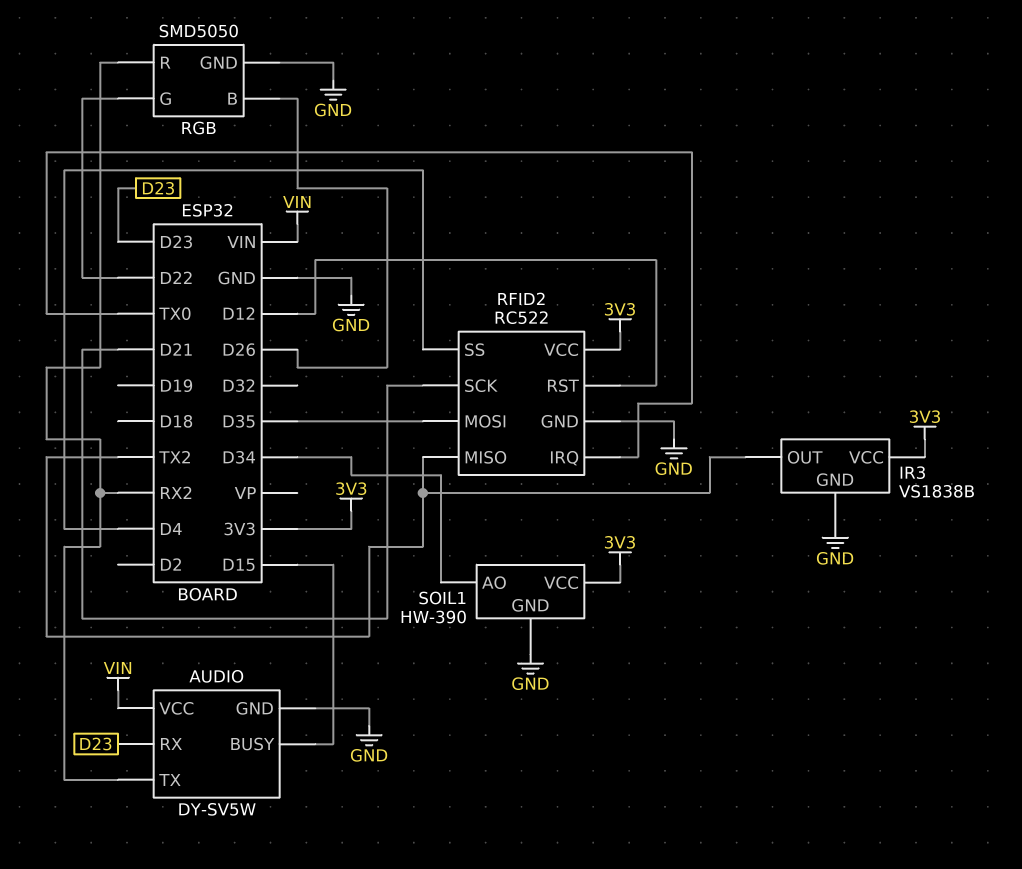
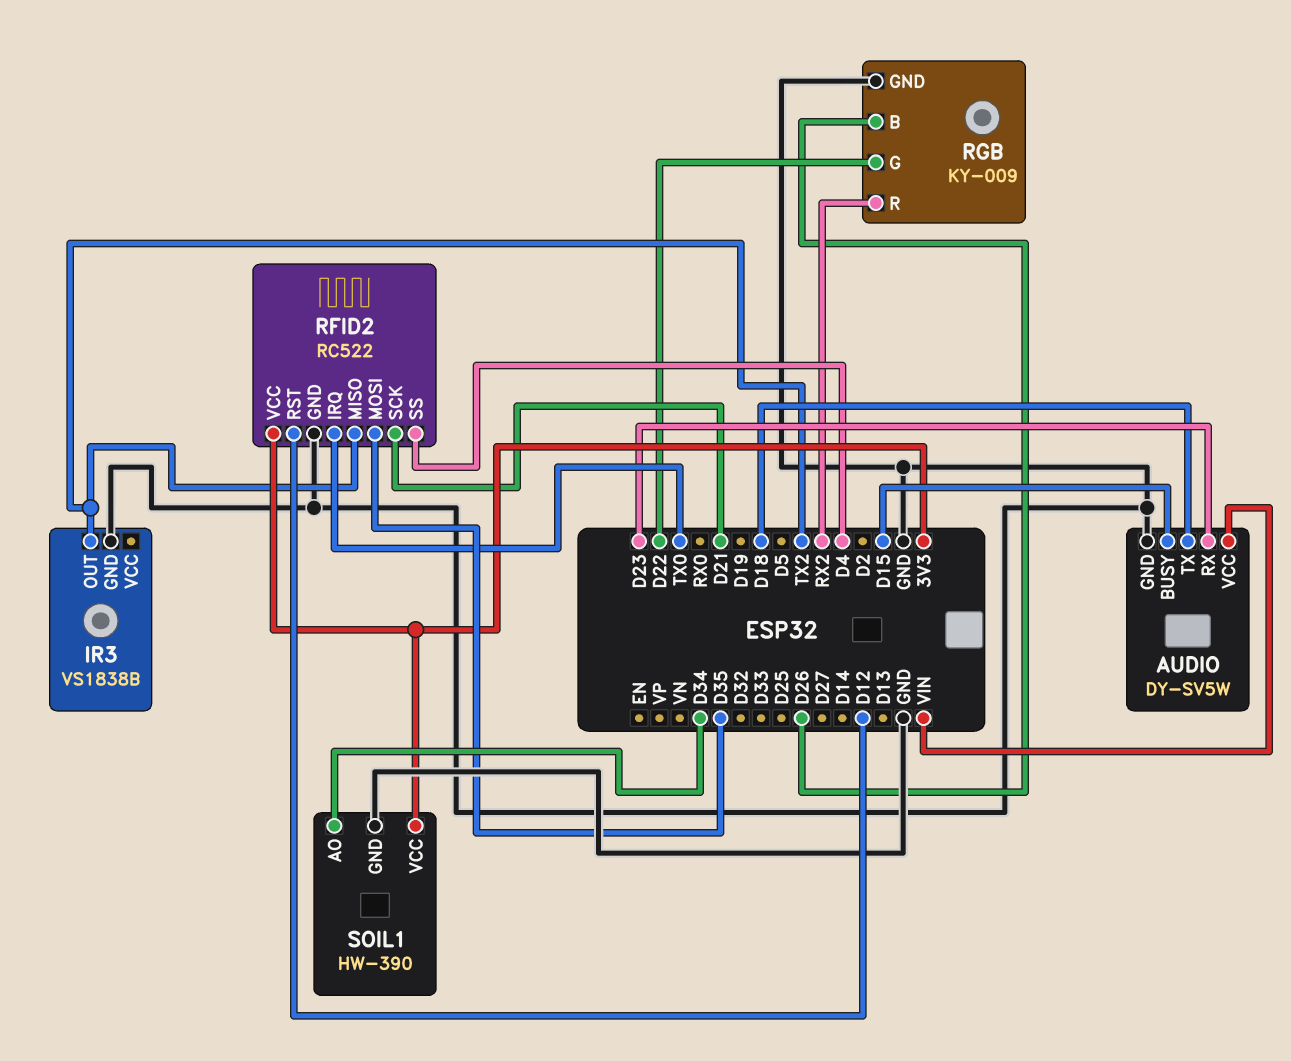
AUDIO pin TX: RX2 -> D18
IR3 pin VCC: 3V3 -> none
RGB: SMD5050 -> KY-009

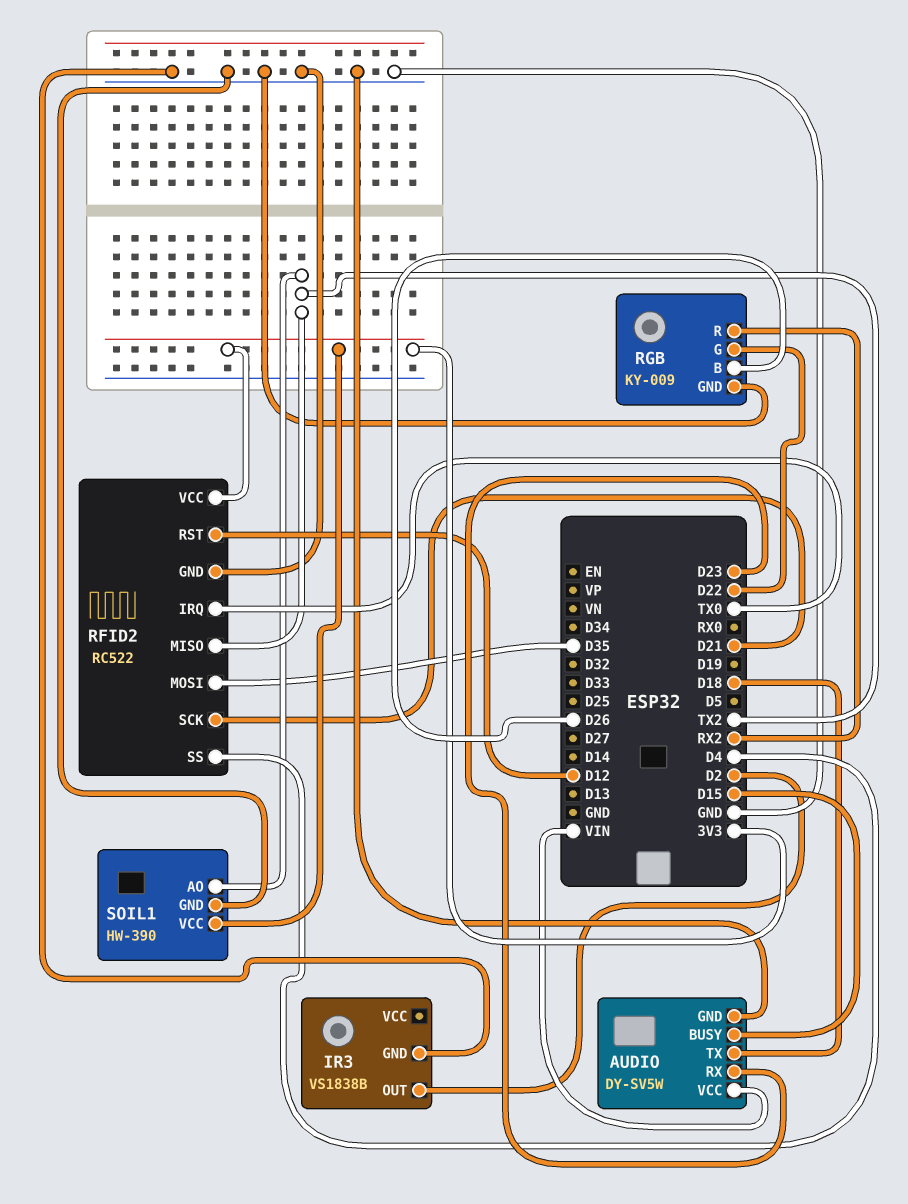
IR3 pin OUT: TX2 -> D2
SOIL1 pin AO: D34 -> TX2

